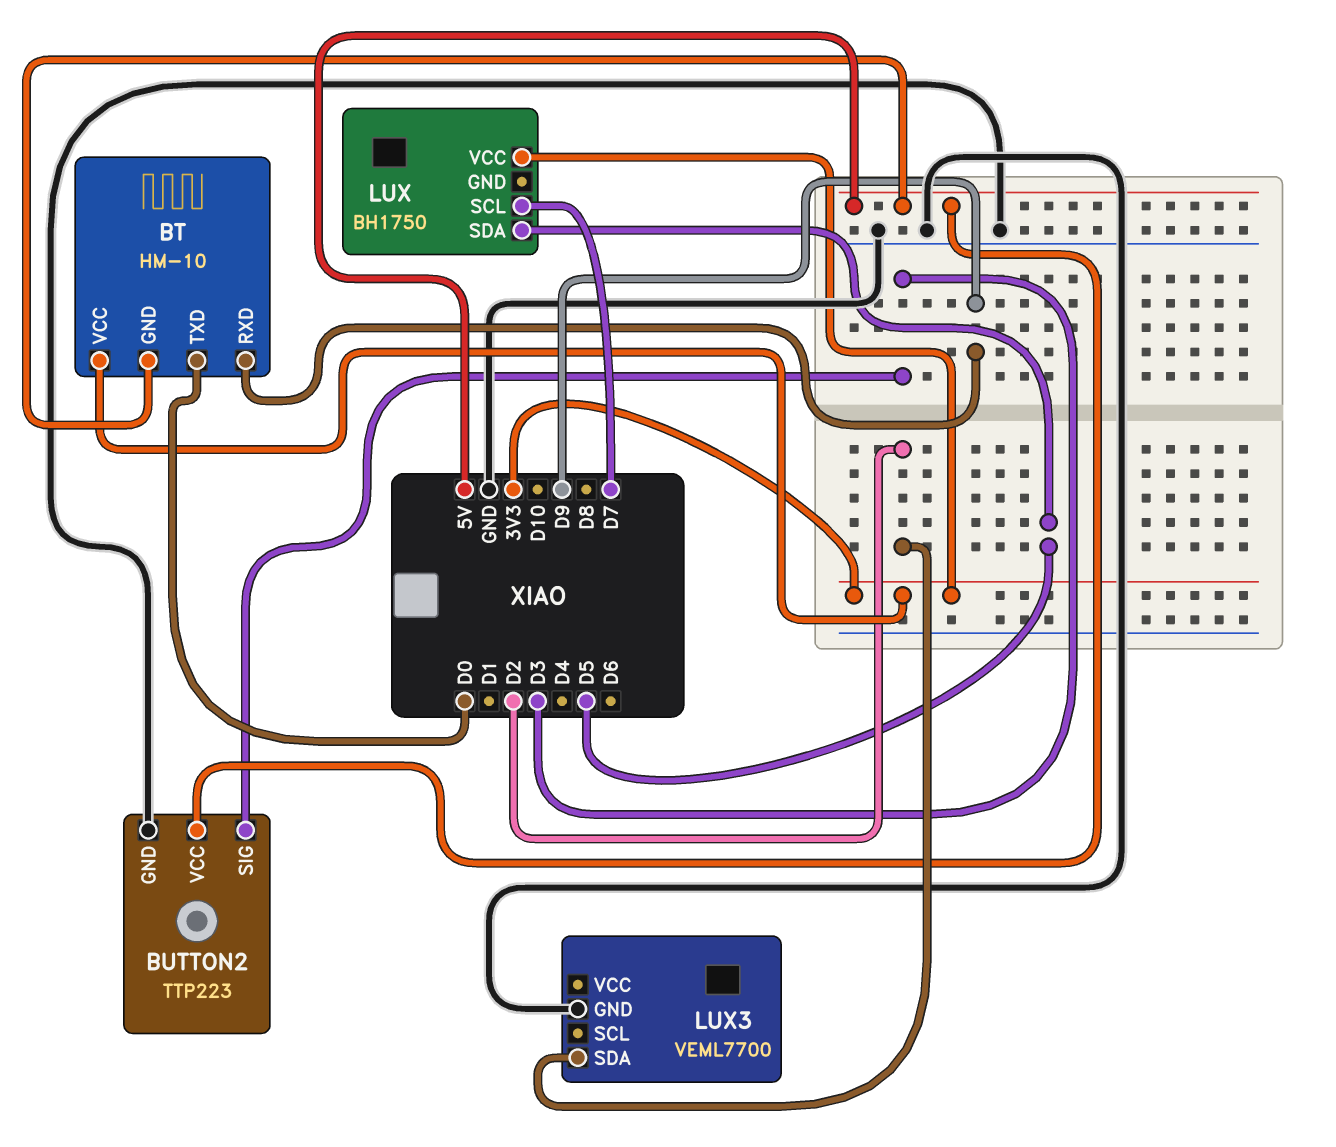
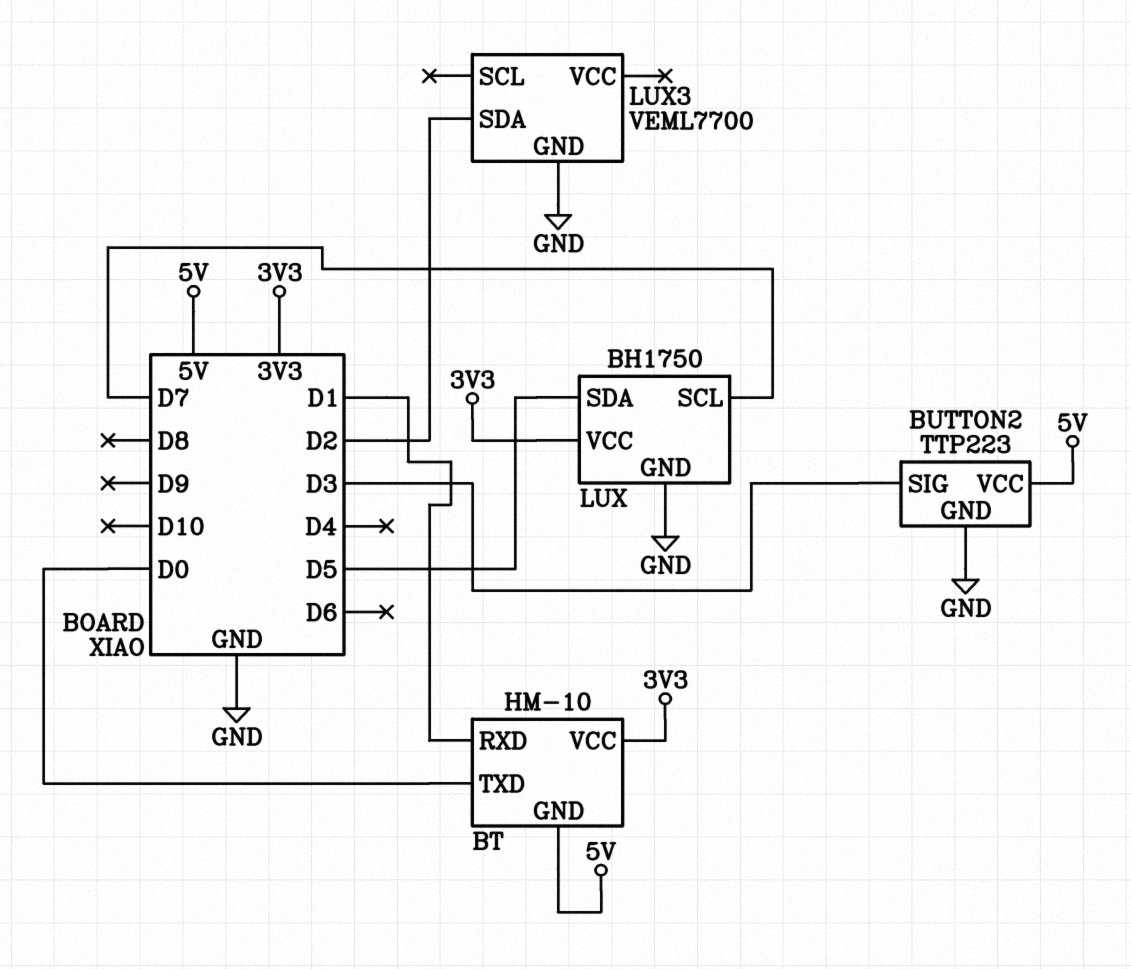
BT pin RXD: D9 -> D1
LUX pin GND: none -> GND

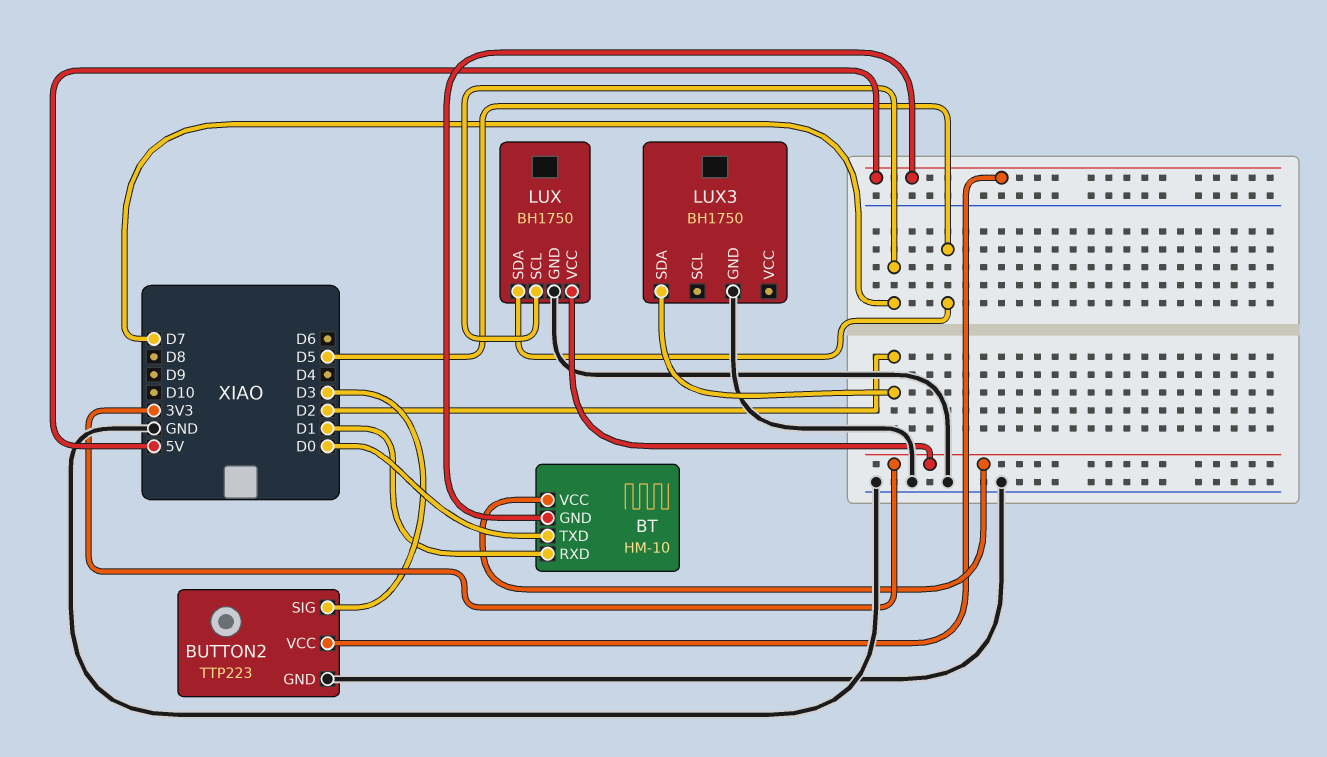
LUX3: VEML7700 -> BH1750

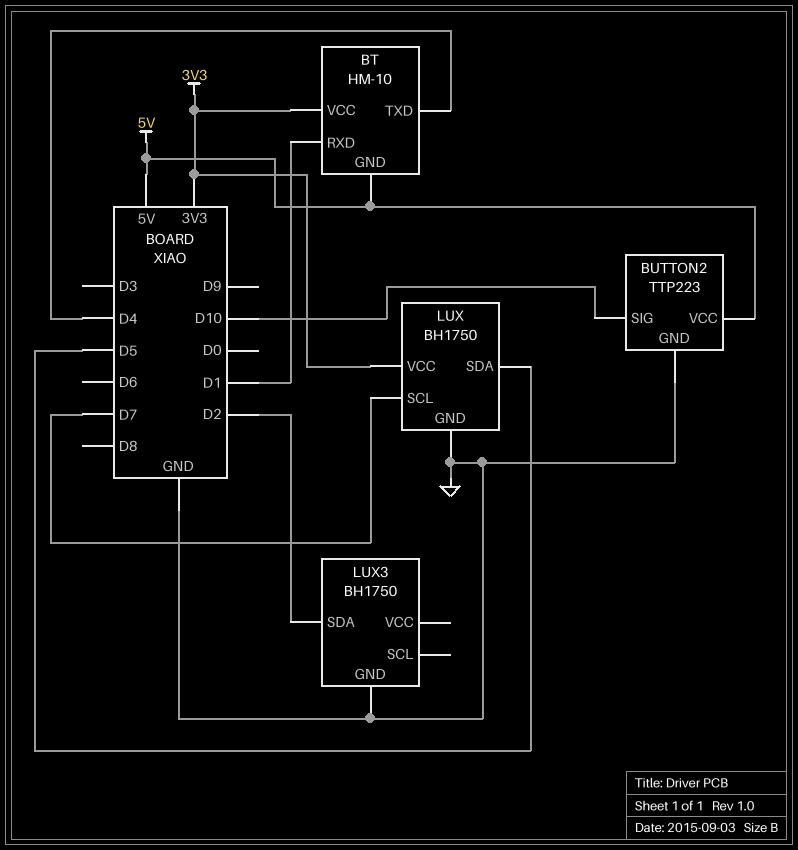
BT pin TXD: D0 -> D4
BUTTON2 pin SIG: D3 -> D10

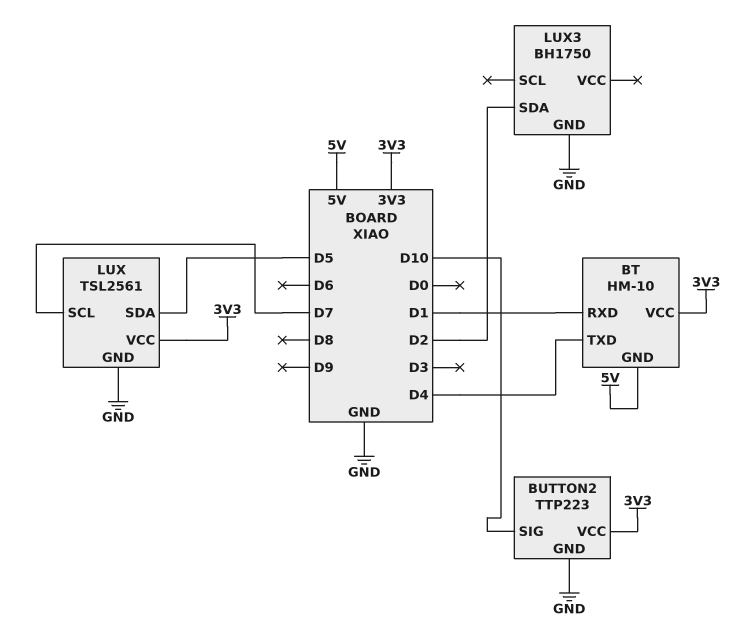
BUTTON2 pin VCC: 5V -> 3V3
LUX: BH1750 -> TSL2561

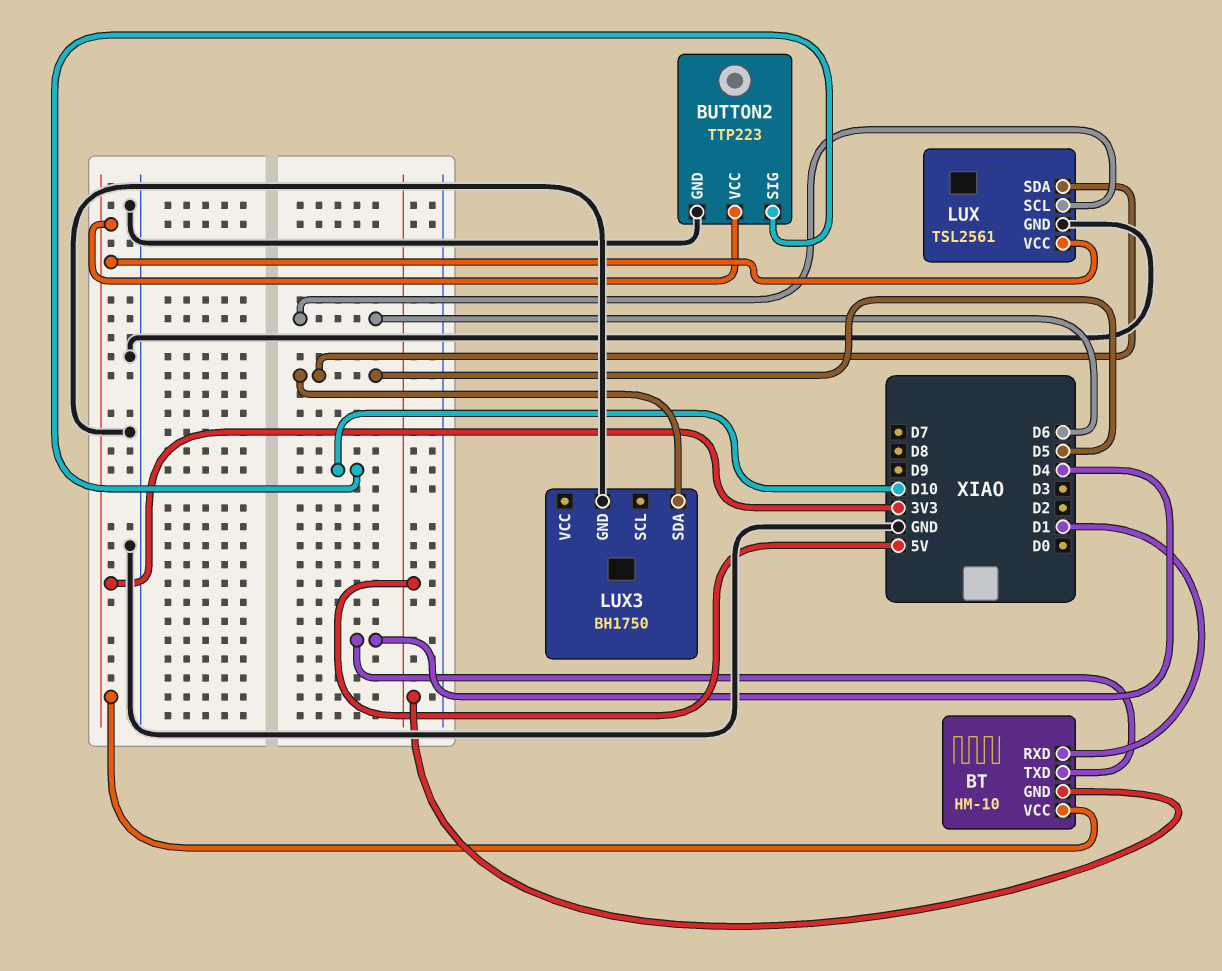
LUX pin SCL: D7 -> D6
LUX3 pin SDA: D2 -> D5

